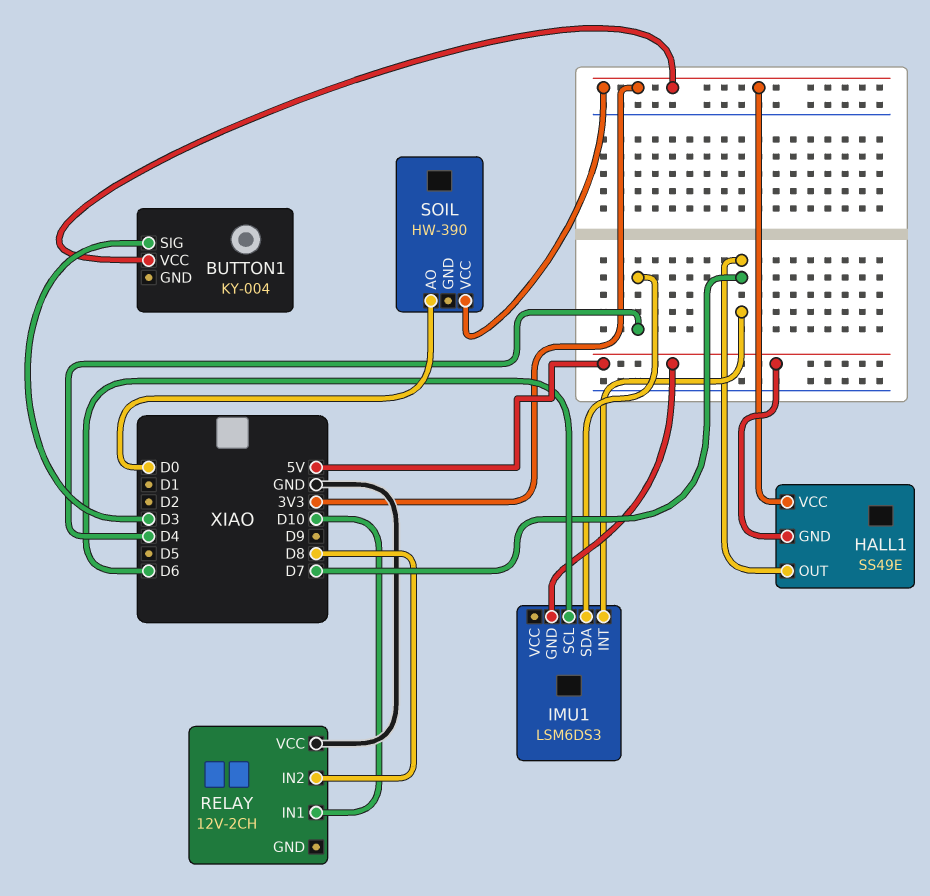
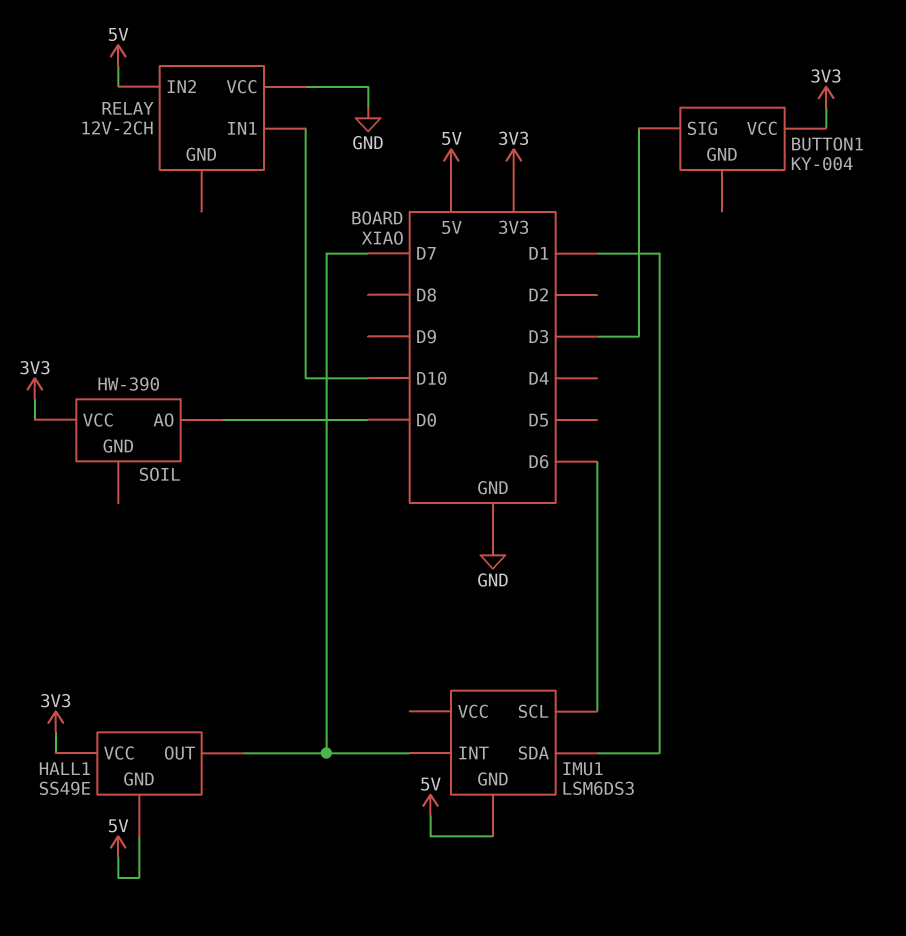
IMU1 pin SDA: D4 -> D1
RELAY pin IN2: D8 -> 5V

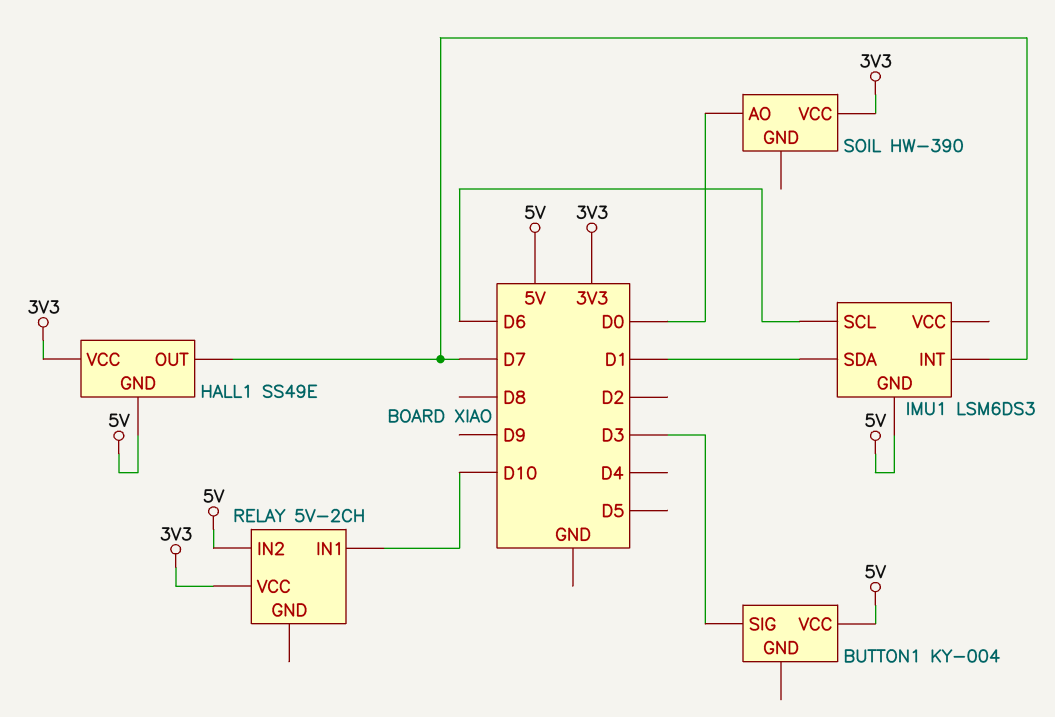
BUTTON1 pin VCC: 3V3 -> 5V
RELAY: 12V-2CH -> 5V-2CH
RELAY pin VCC: GND -> 3V3

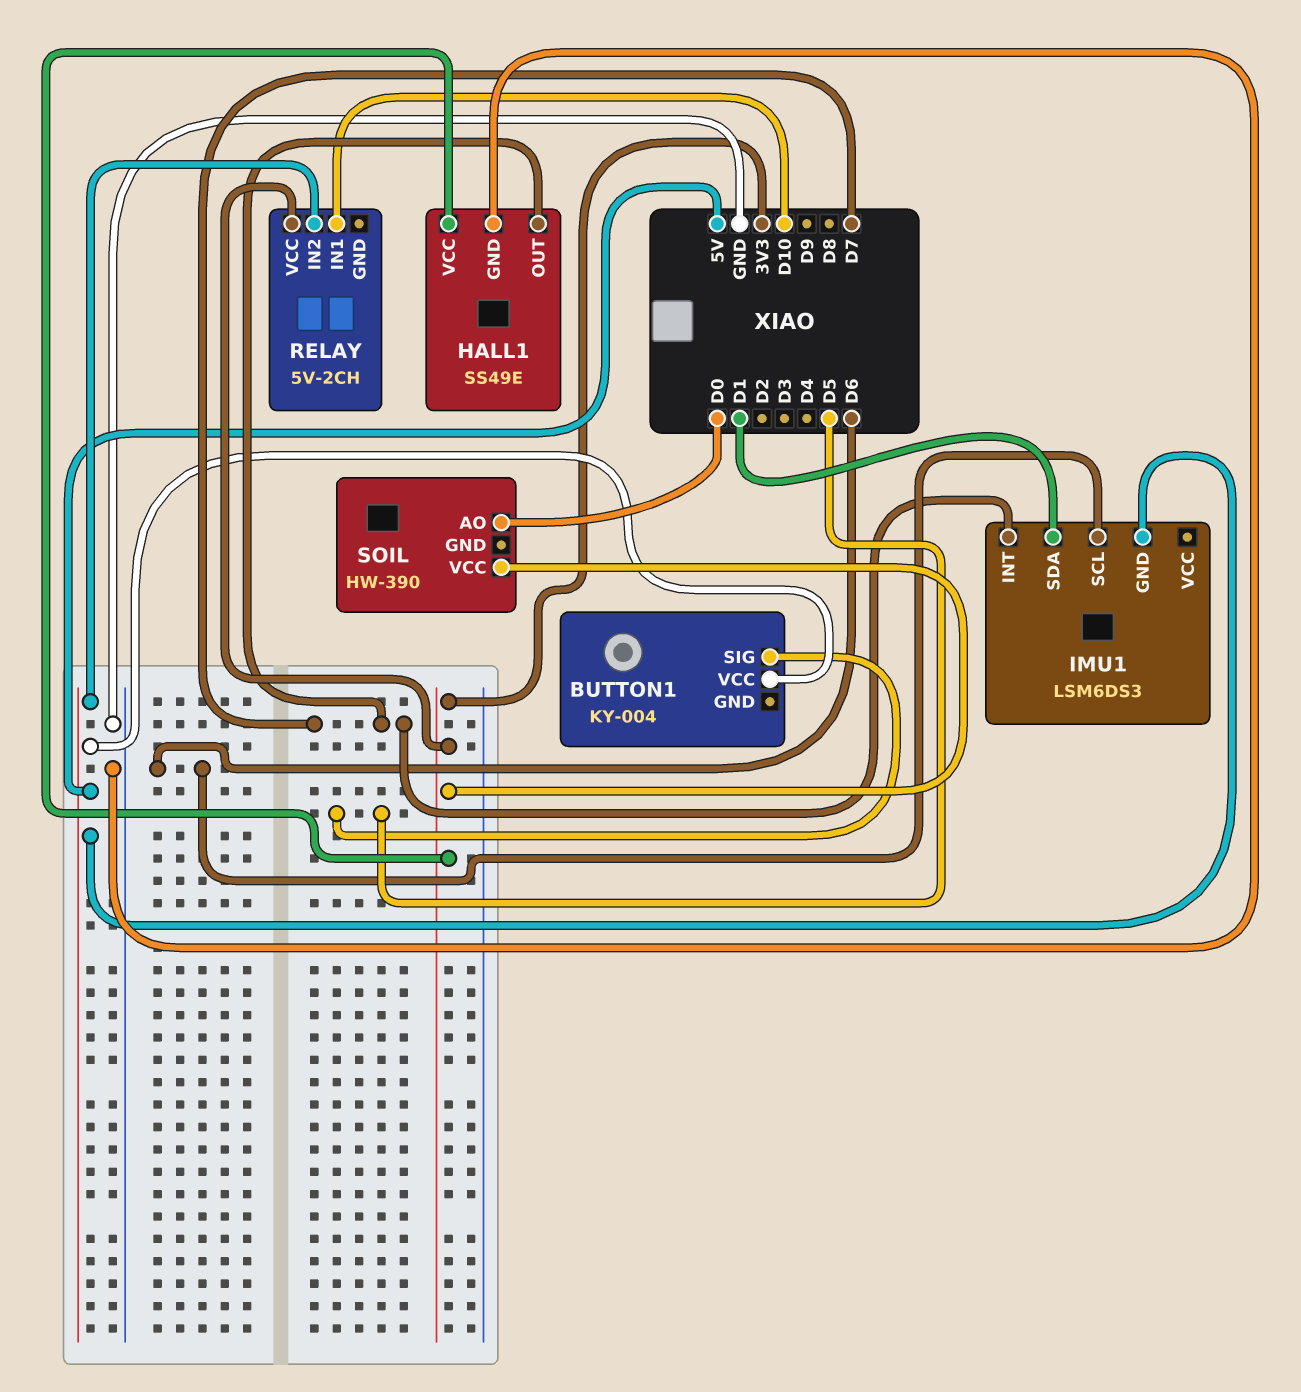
BUTTON1 pin SIG: D3 -> D5
HALL1 pin GND: 5V -> GND

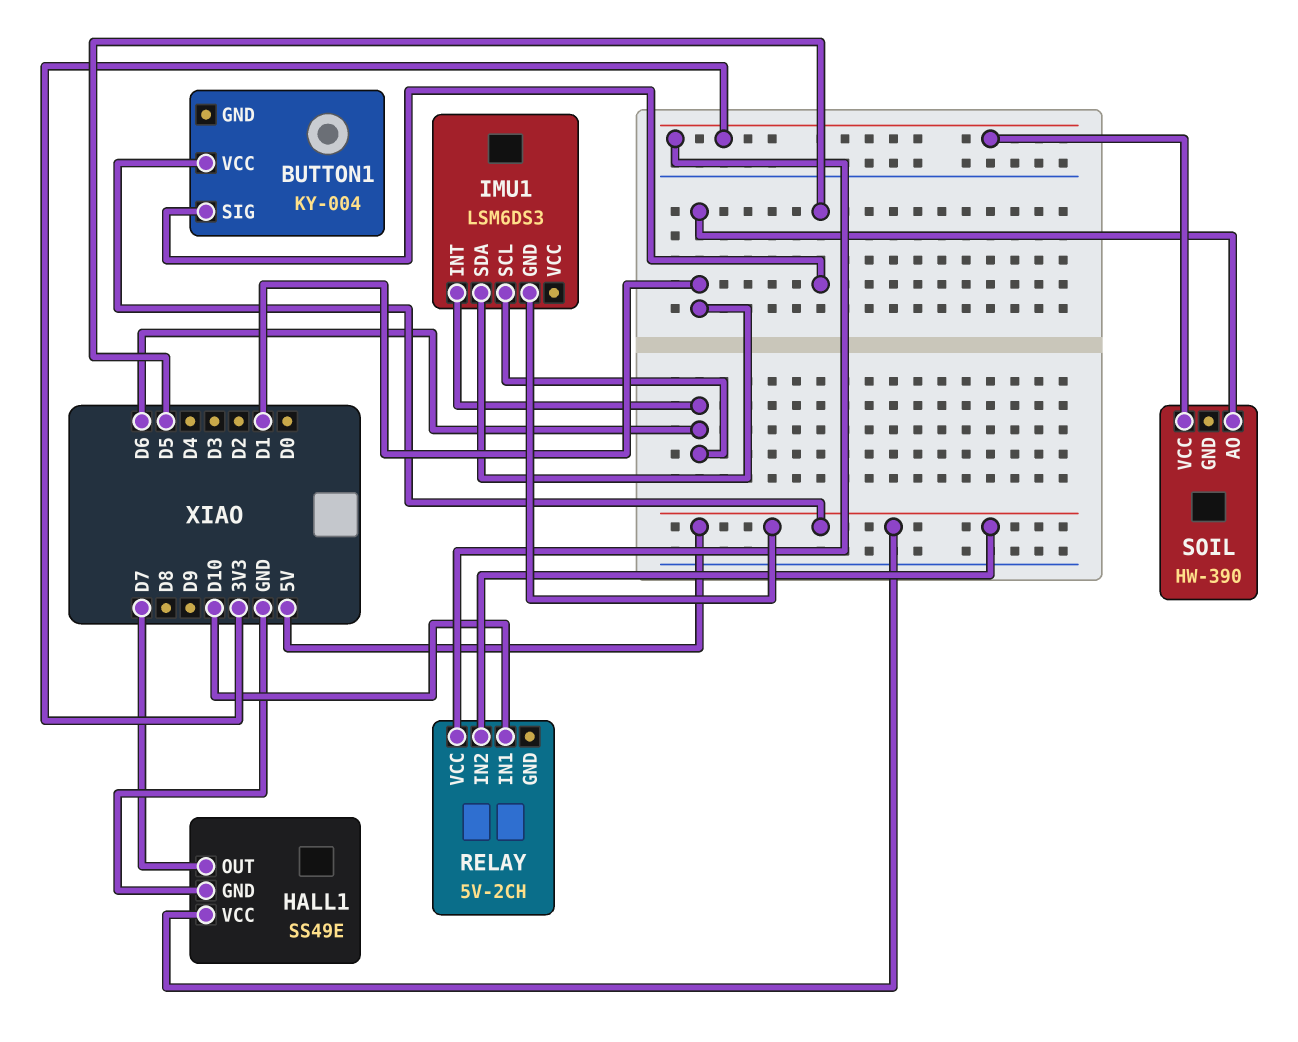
HALL1 pin VCC: 3V3 -> 5V
IMU1 pin INT: D7 -> D6
SOIL pin AO: D0 -> D1

